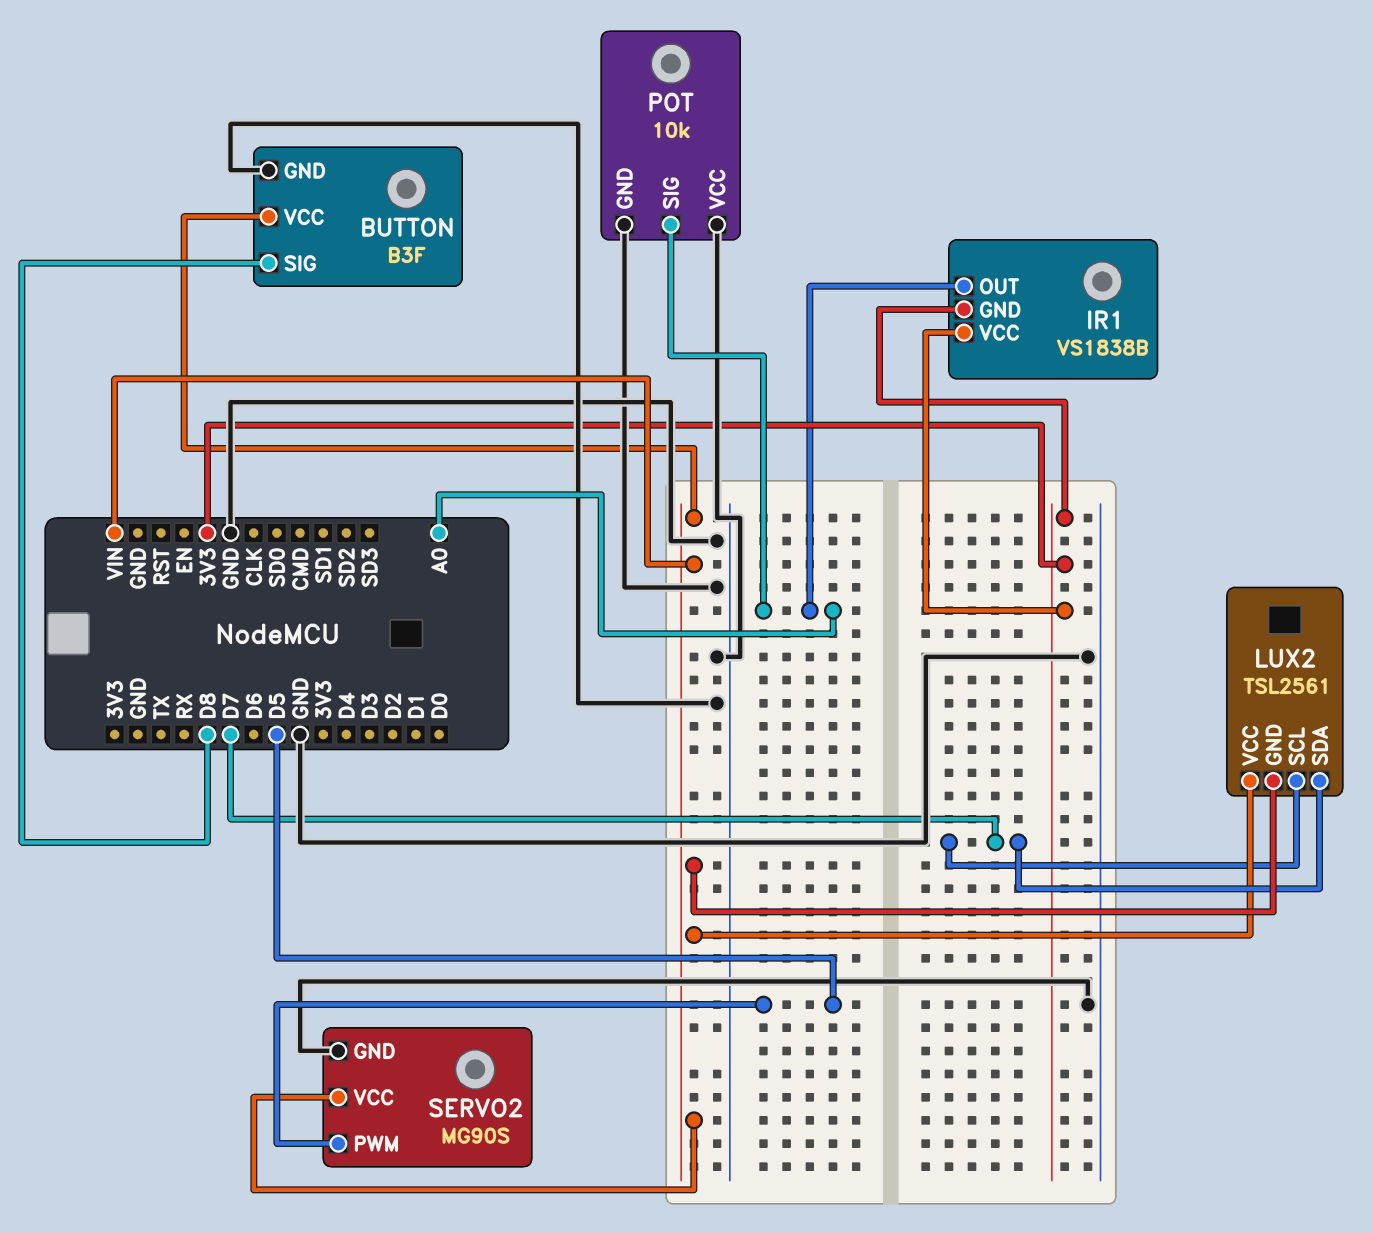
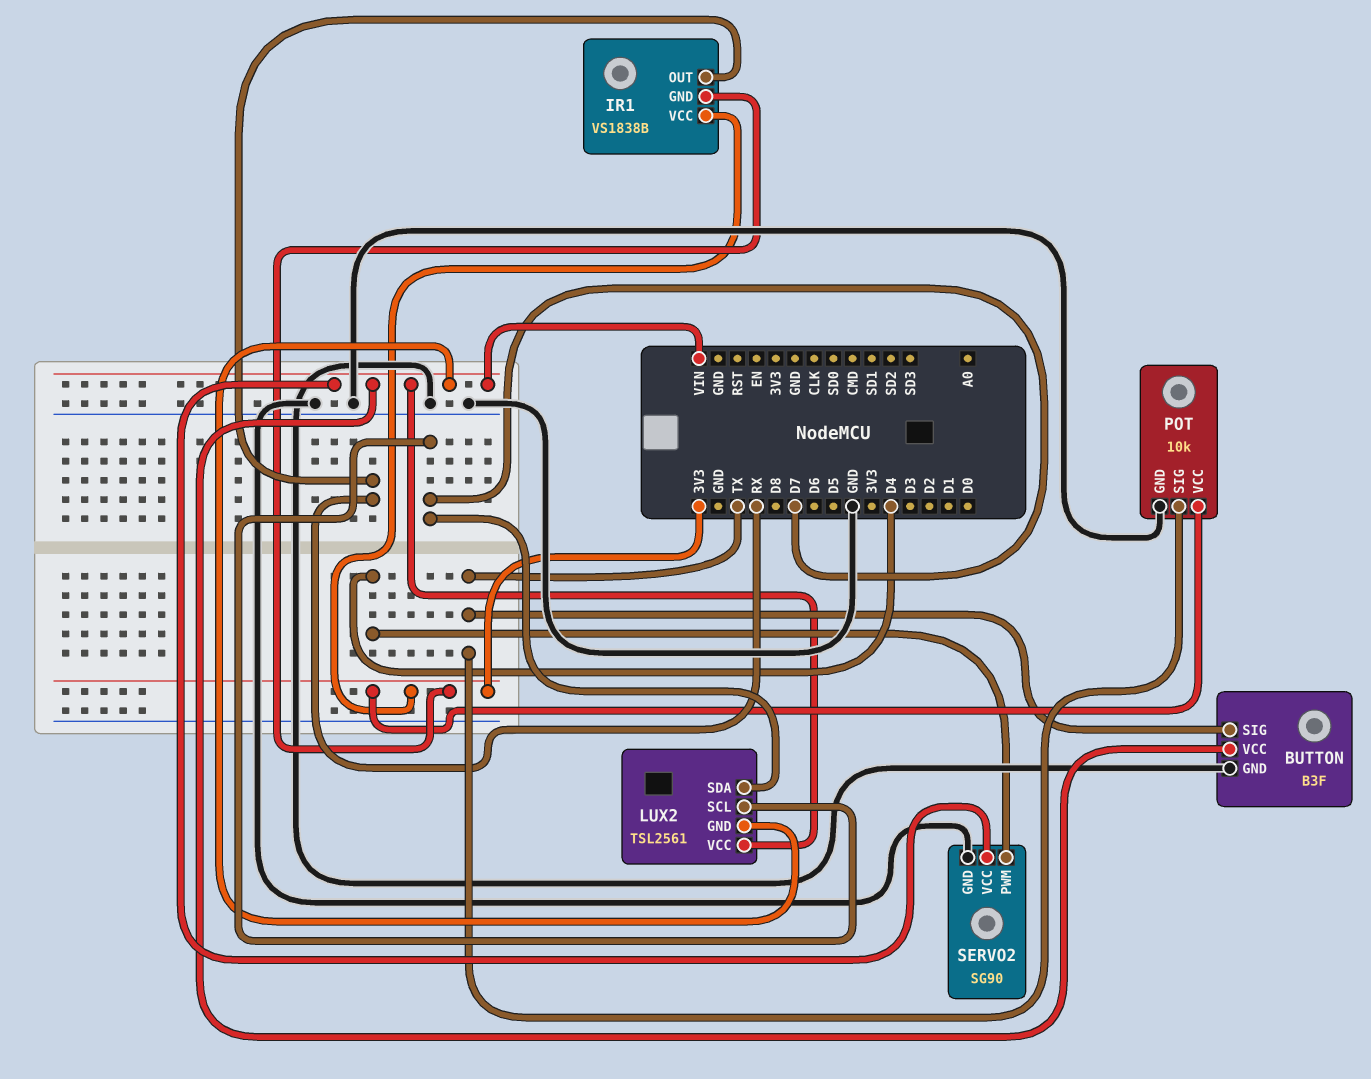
BUTTON pin SIG: D8 -> TX
IR1 pin OUT: A0 -> RX
POT pin SIG: A0 -> TX
POT pin VCC: GND -> 3V3
SERVO2: MG90S -> SG90
SERVO2 pin PWM: D5 -> D4

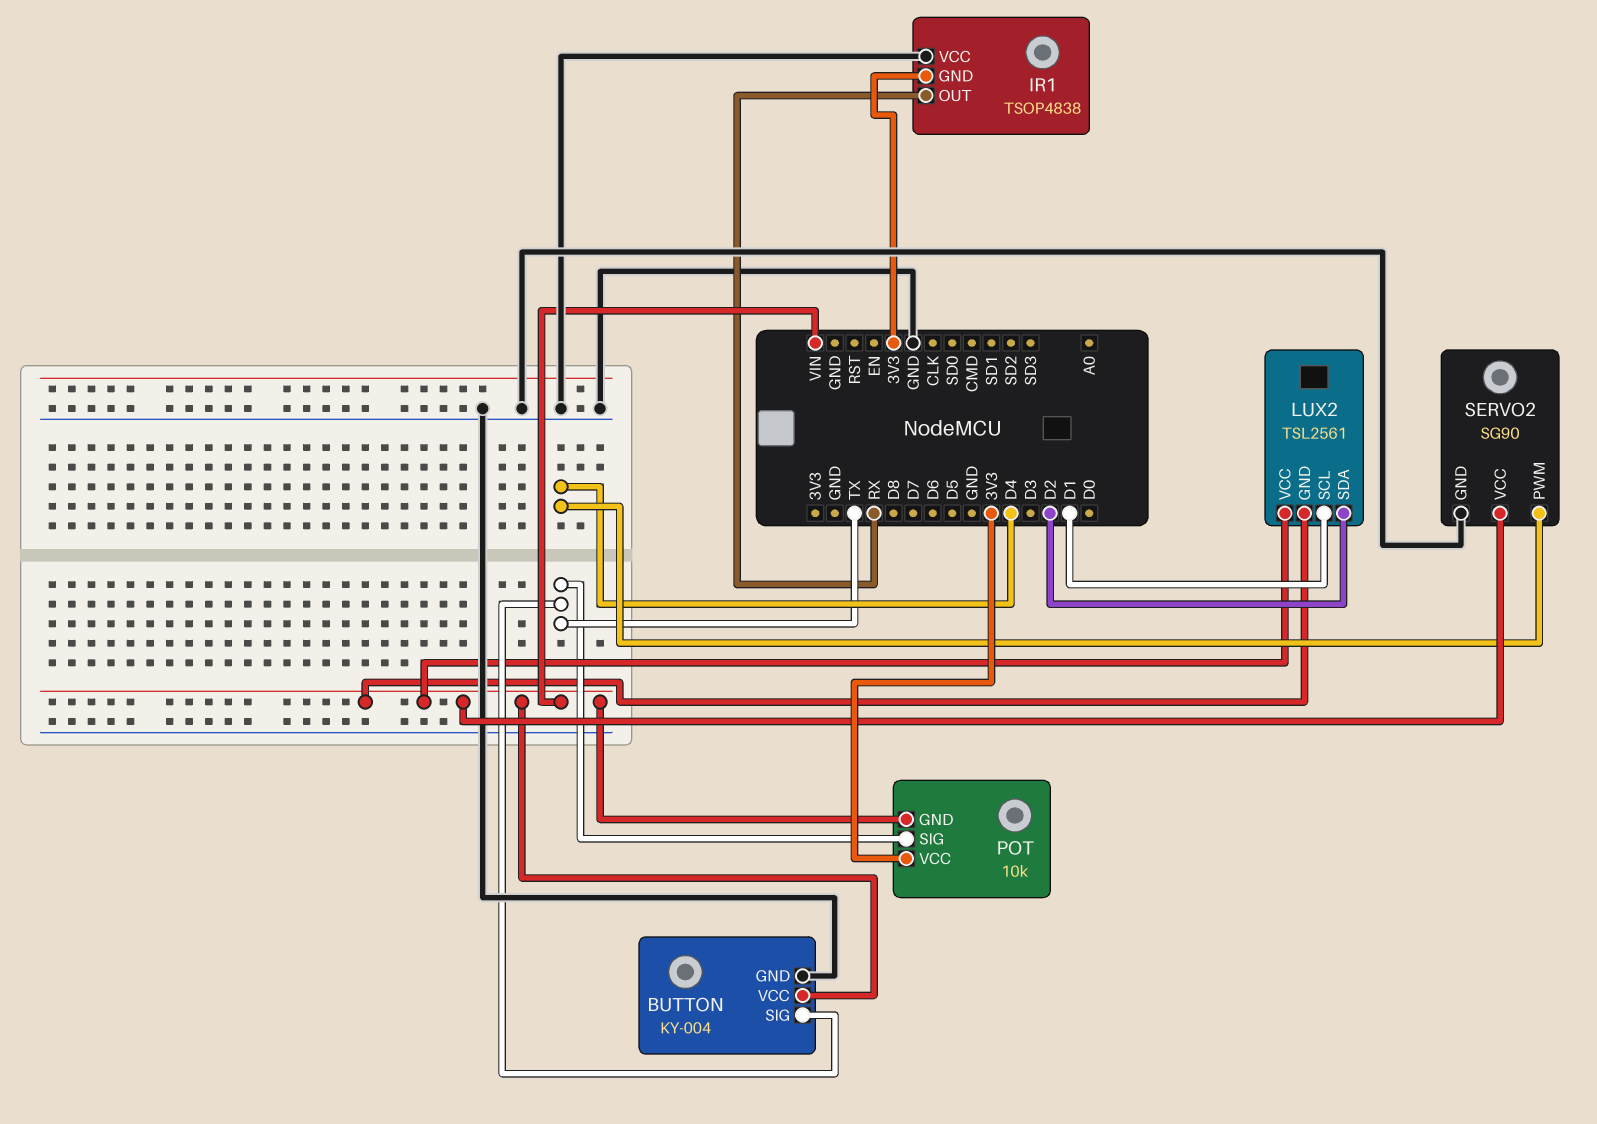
BUTTON: B3F -> KY-004
IR1: VS1838B -> TSOP4838
IR1 pin VCC: 3V3 -> GND
LUX2 pin SCL: D7 -> D1
LUX2 pin SDA: D7 -> D2
POT pin GND: GND -> VIN

